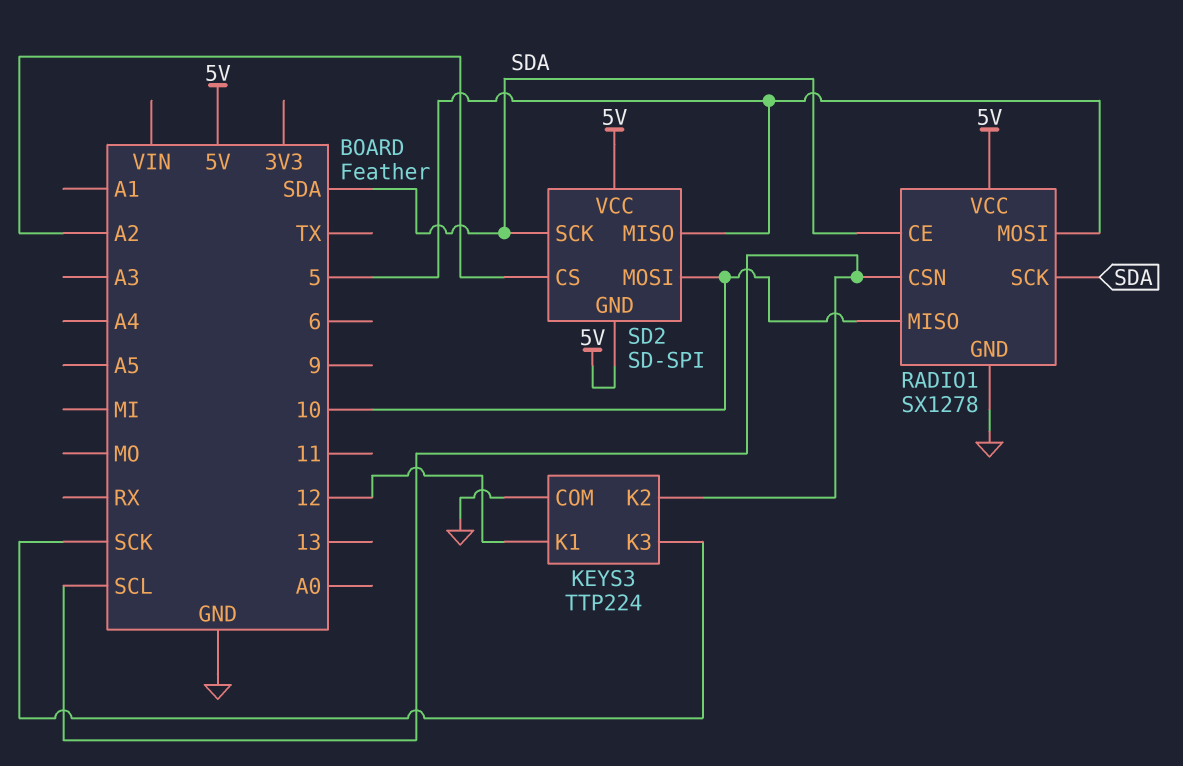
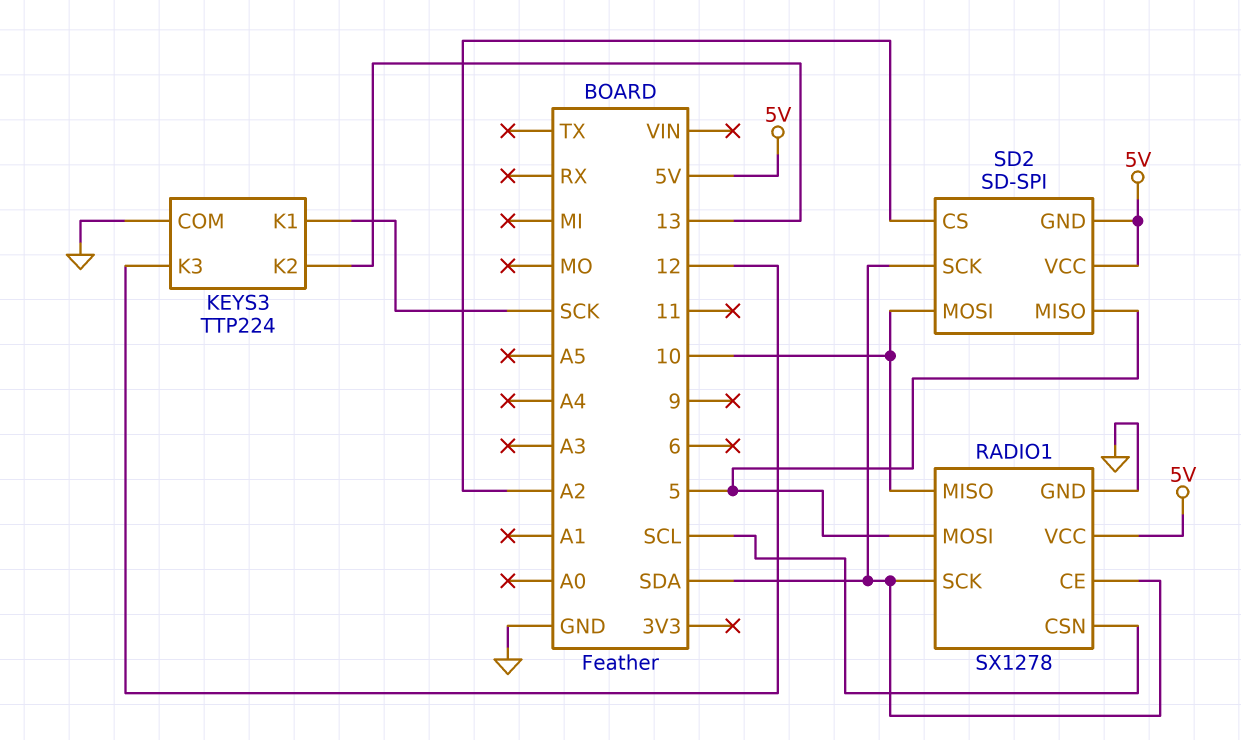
KEYS3 pin K1: 12 -> SCK
KEYS3 pin K2: SCL -> 13
KEYS3 pin K3: SCK -> 12

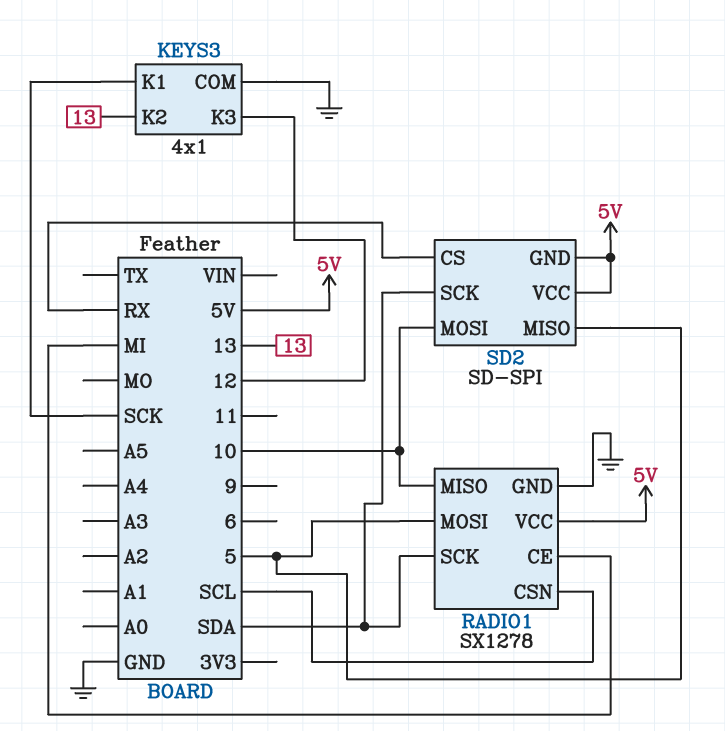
KEYS3: TTP224 -> 4x1
RADIO1 pin CE: SDA -> MI
SD2 pin CS: A2 -> RX

